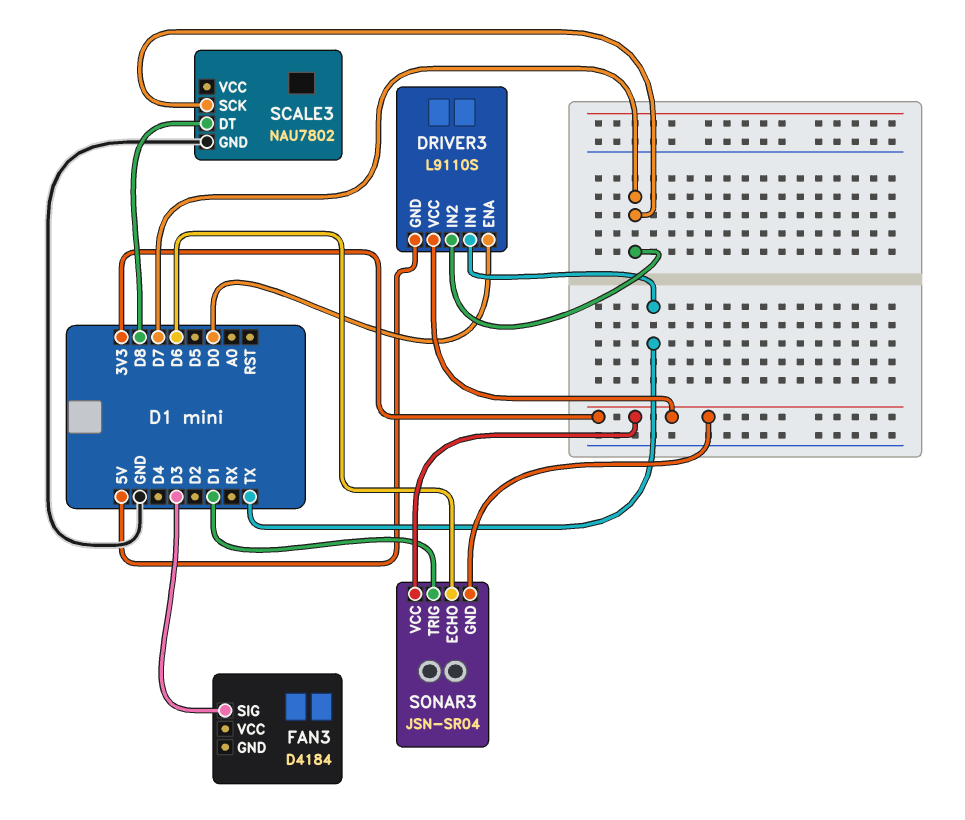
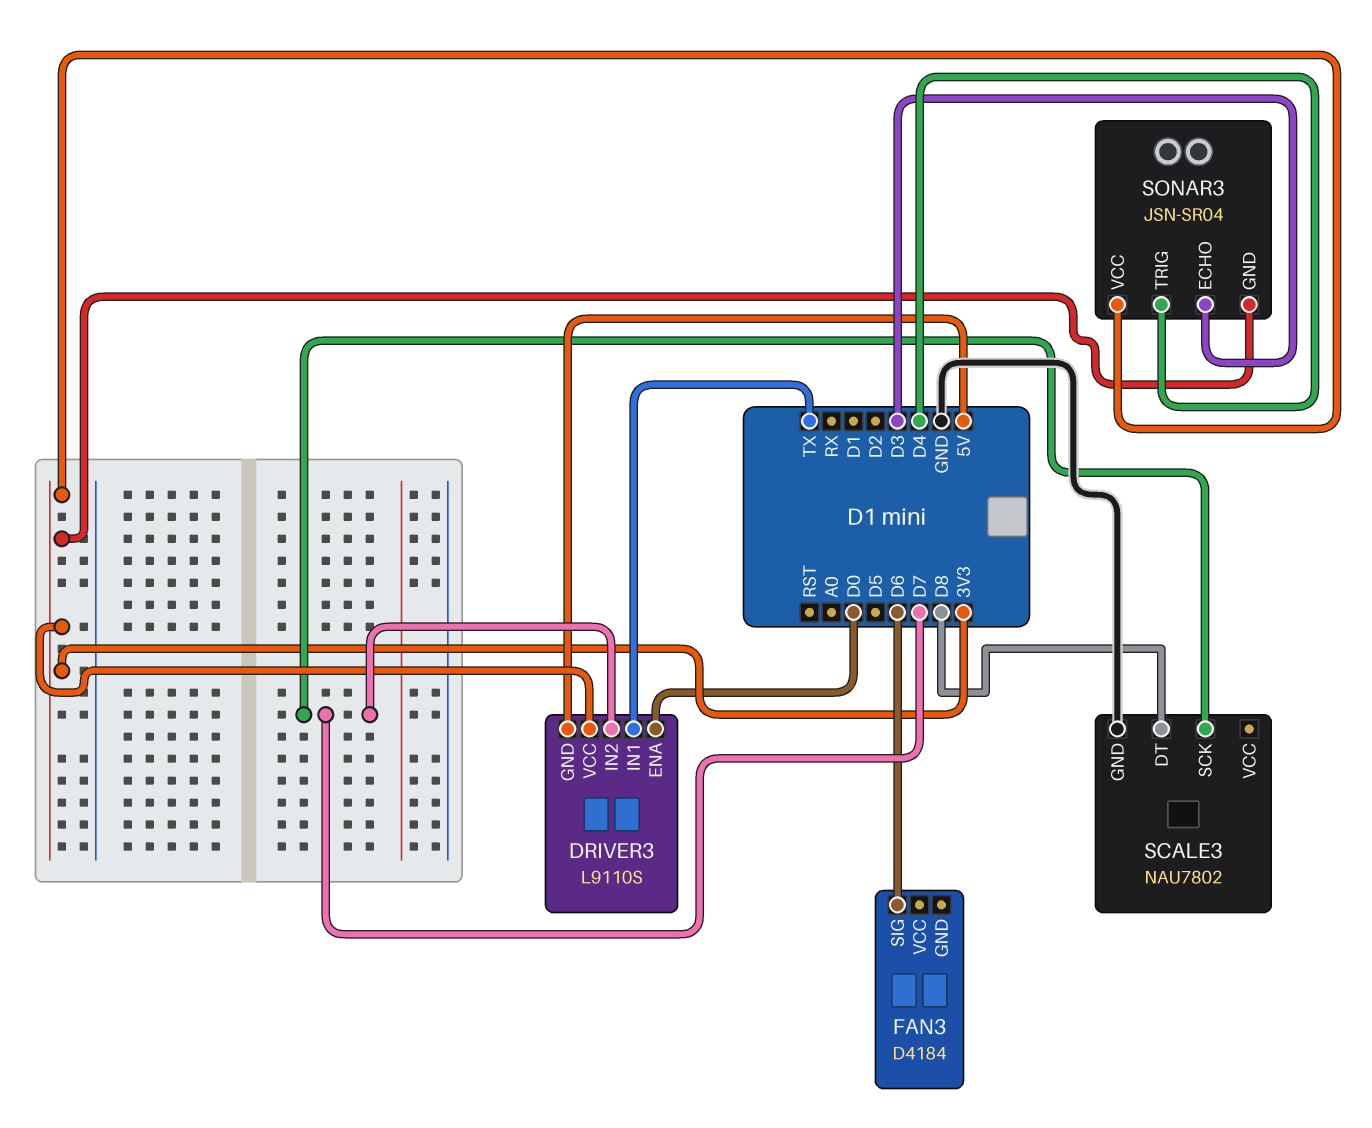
FAN3 pin SIG: D3 -> D6
SONAR3 pin ECHO: D6 -> D3
SONAR3 pin TRIG: D1 -> D4

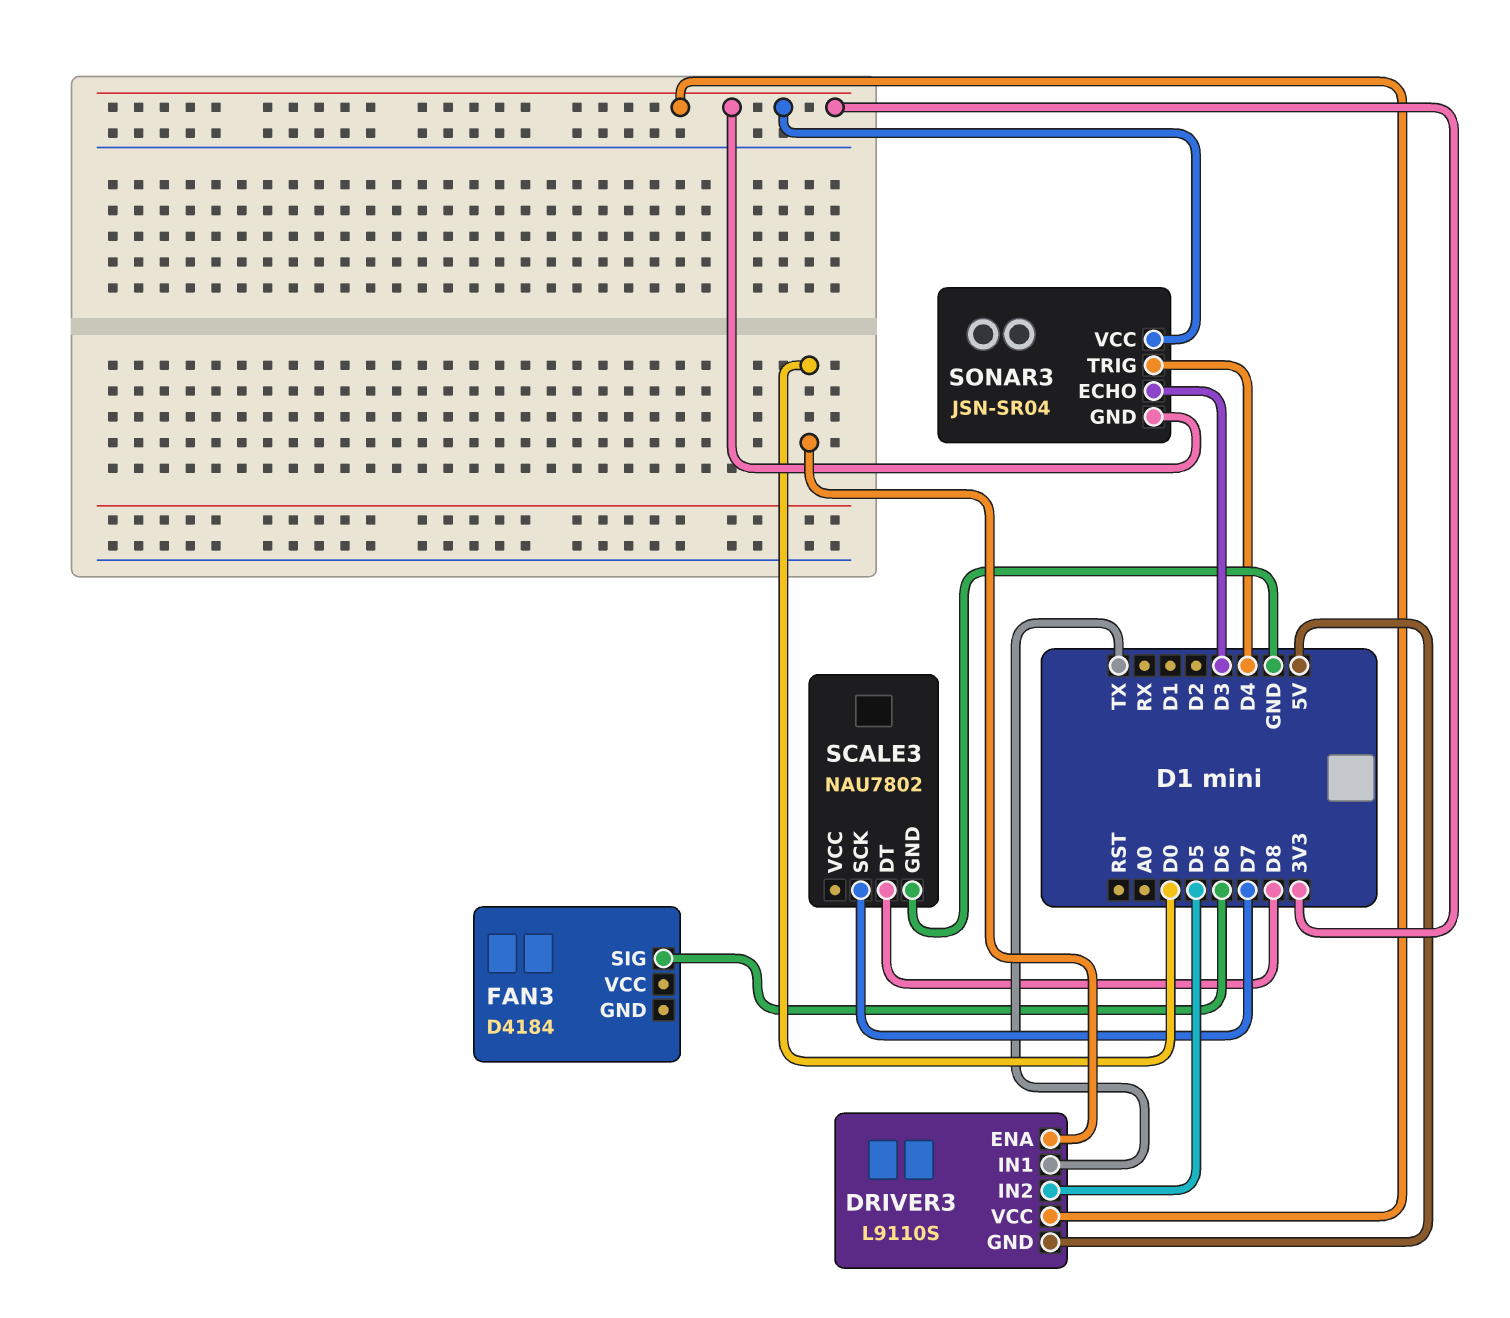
DRIVER3 pin IN2: D7 -> D5

